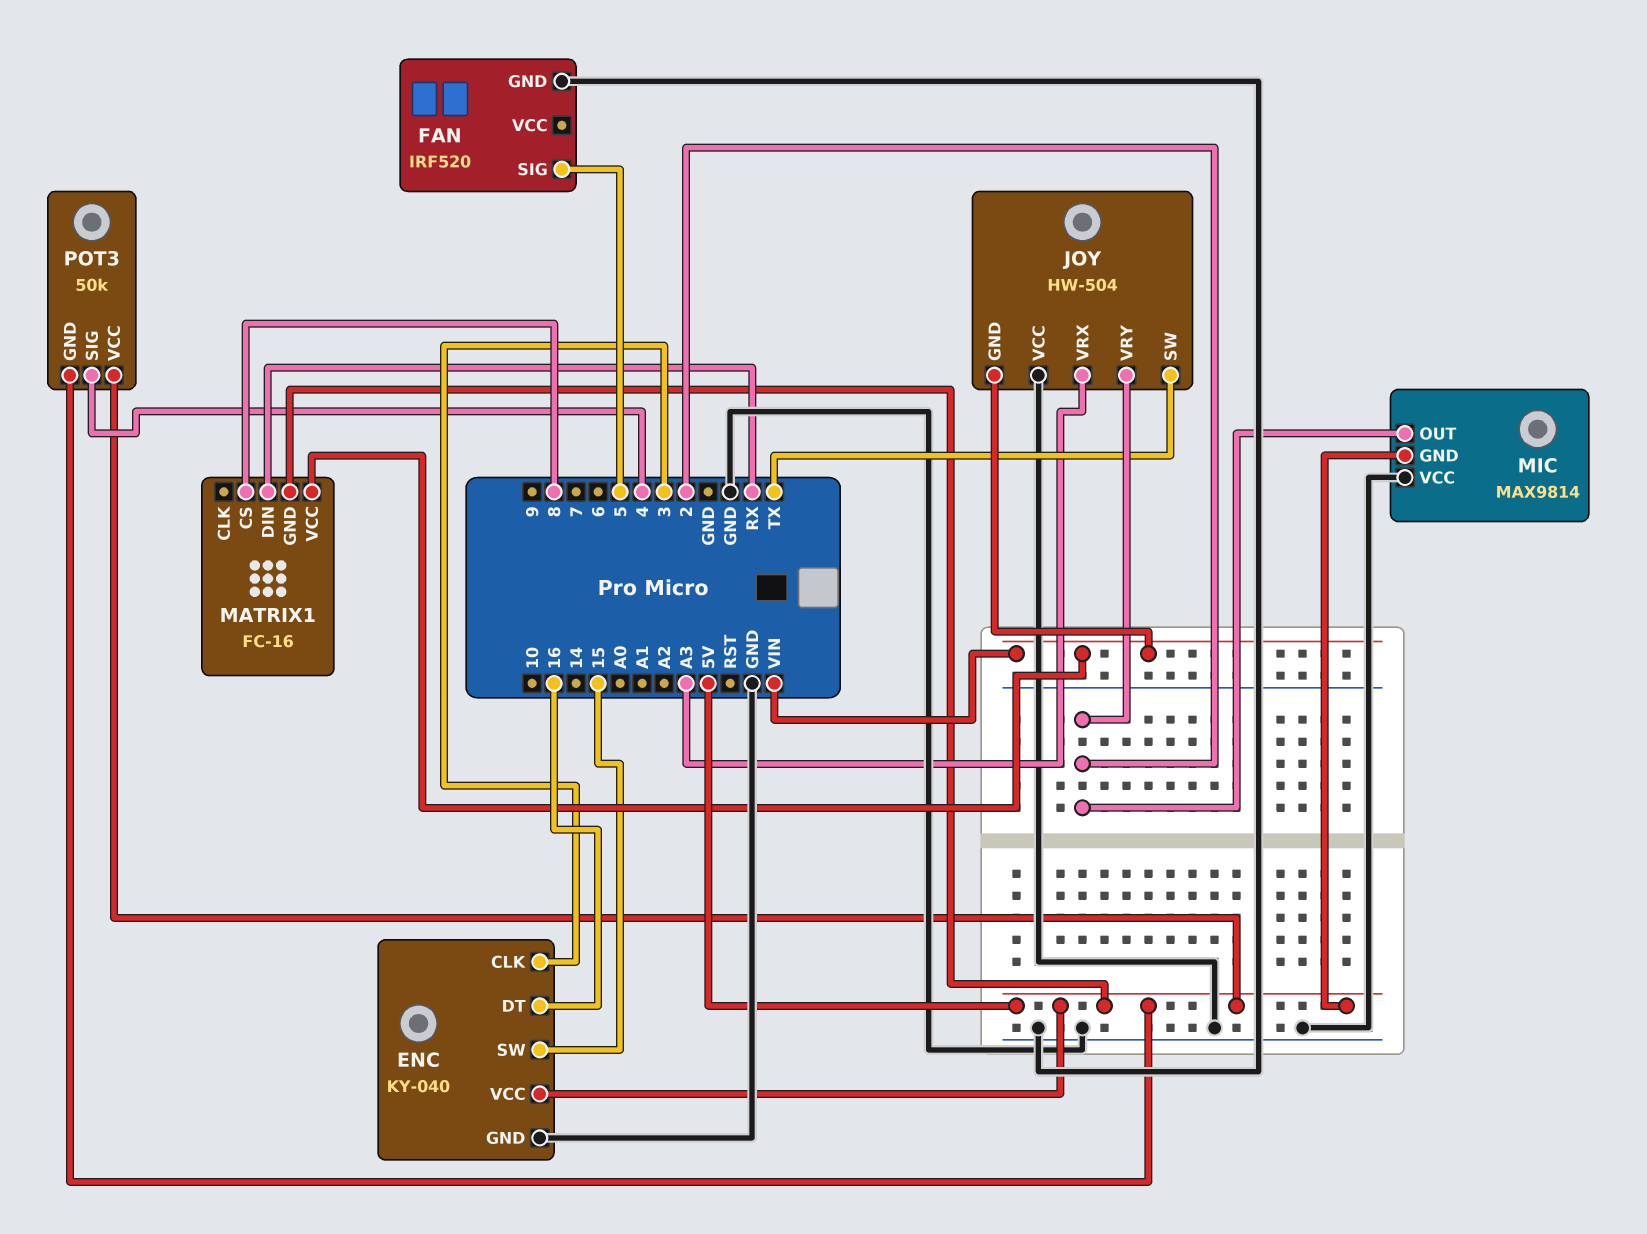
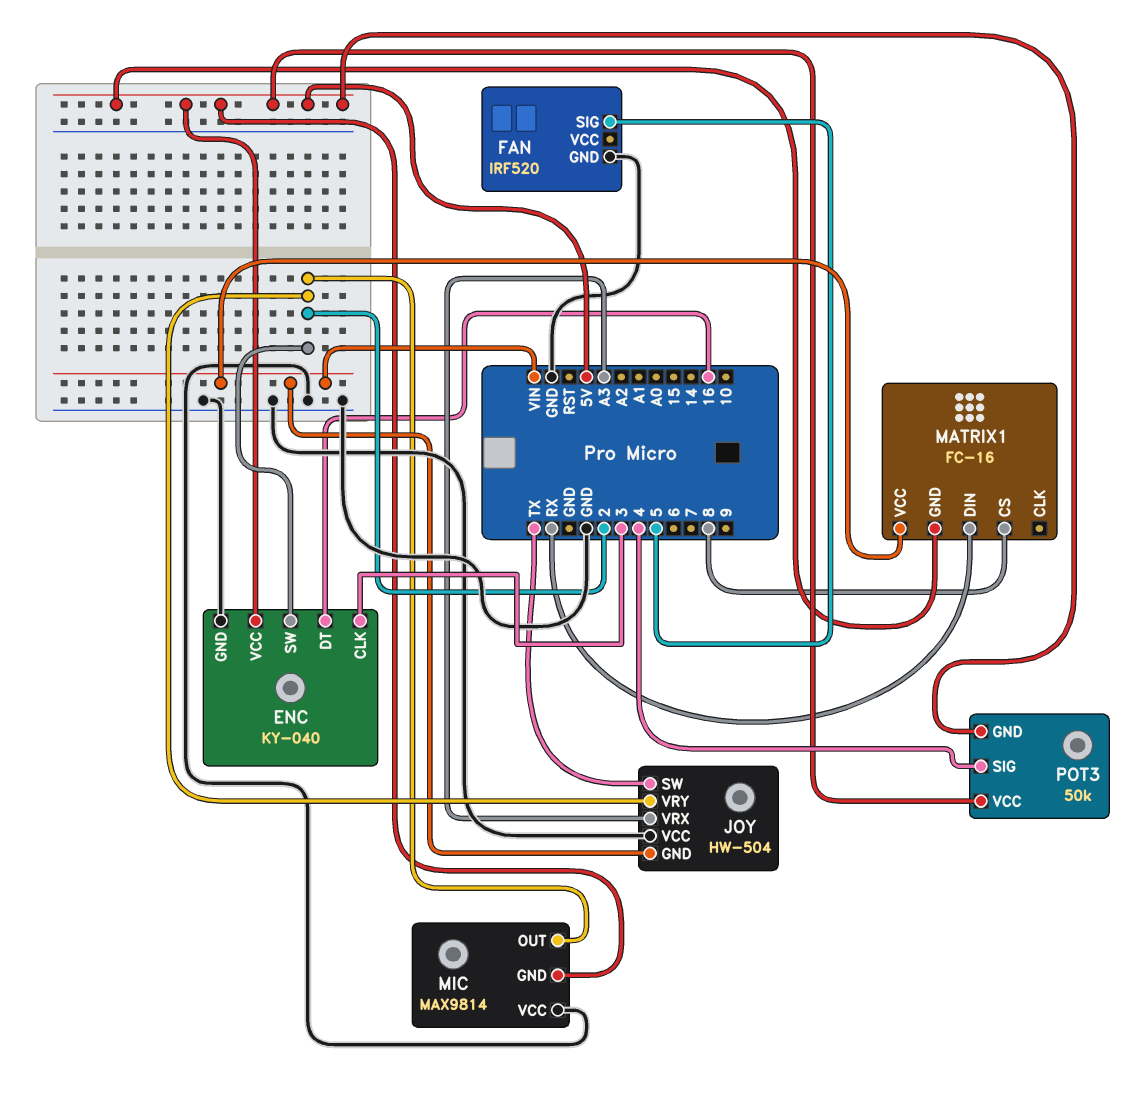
ENC pin SW: 15 -> 2

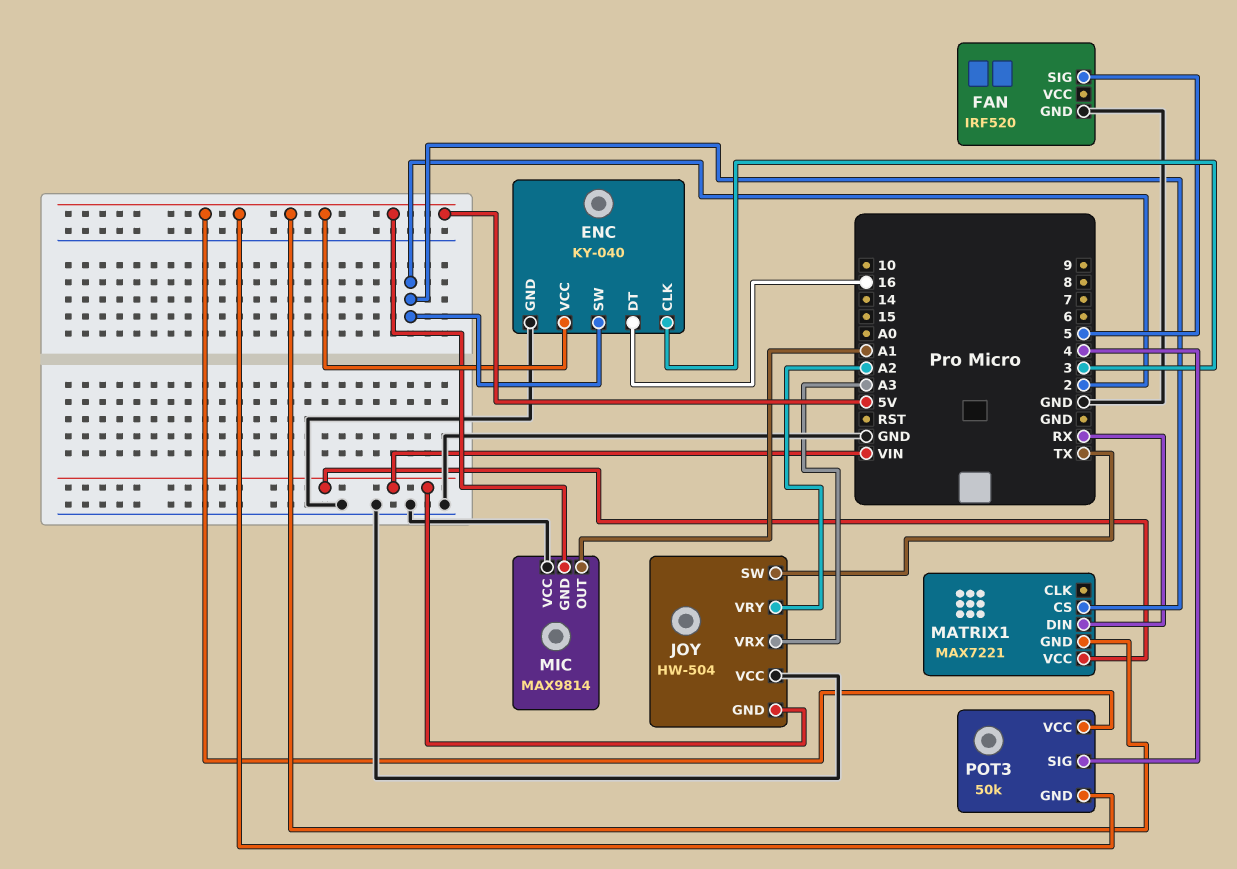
JOY pin VRY: 2 -> A2
MATRIX1: FC-16 -> MAX7221
MATRIX1 pin CS: 8 -> 2
MIC pin OUT: 2 -> A1

